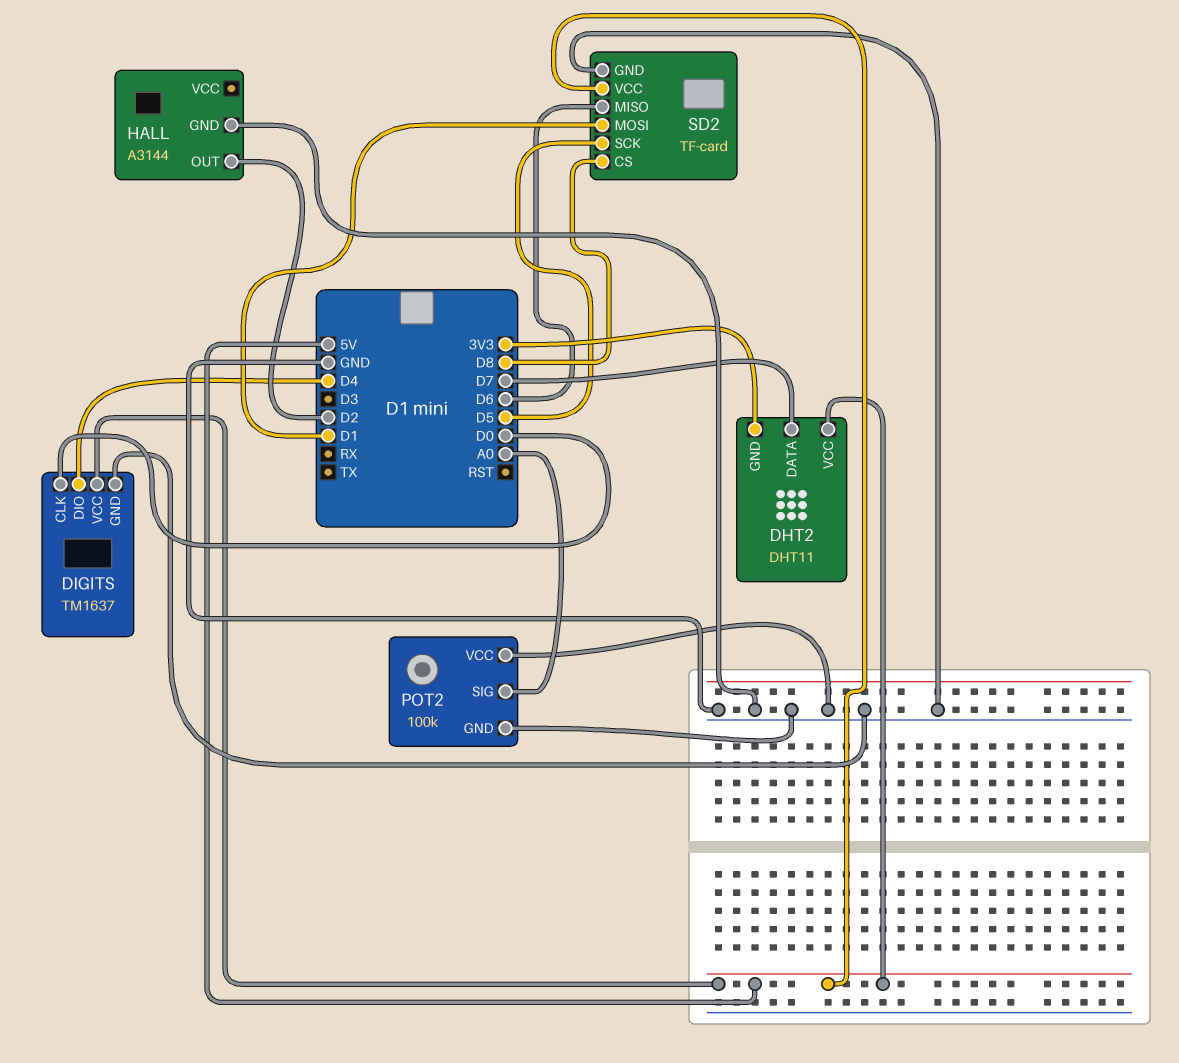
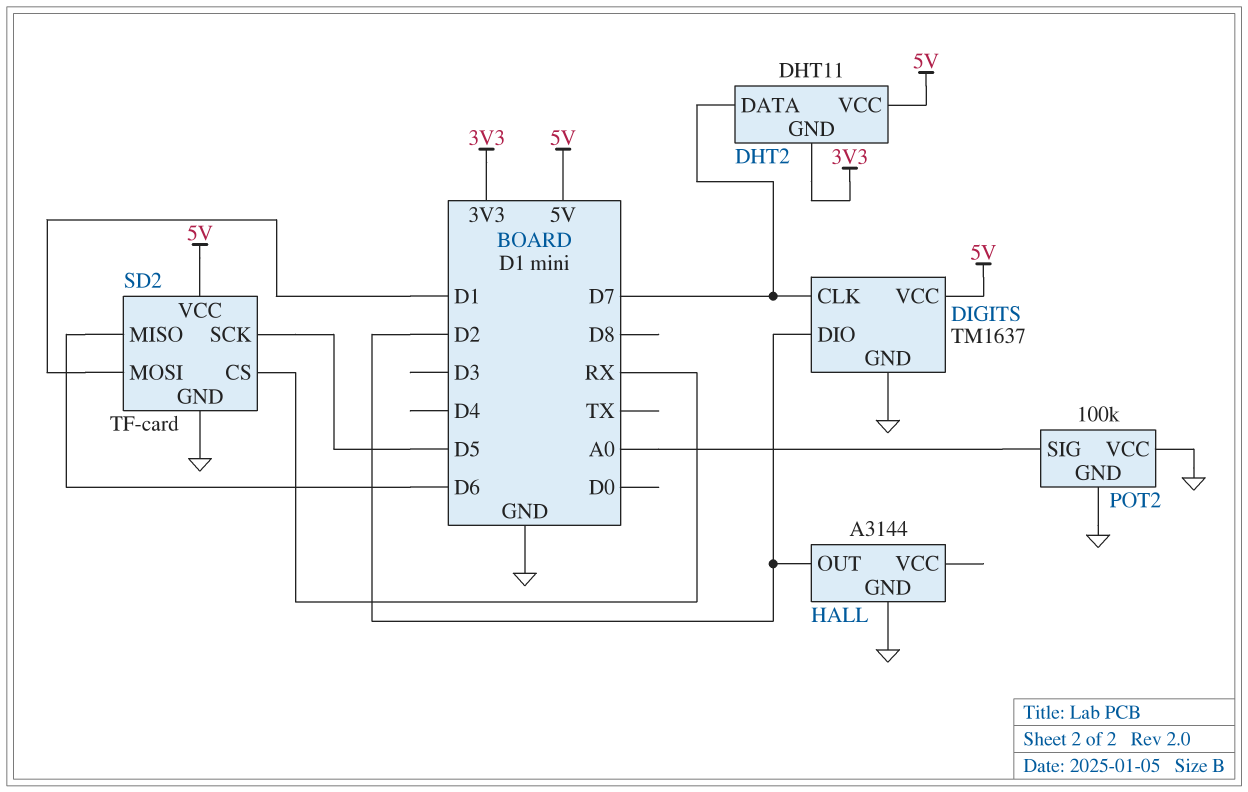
DIGITS pin CLK: D0 -> D7
DIGITS pin DIO: D4 -> D2
SD2 pin CS: D8 -> RX

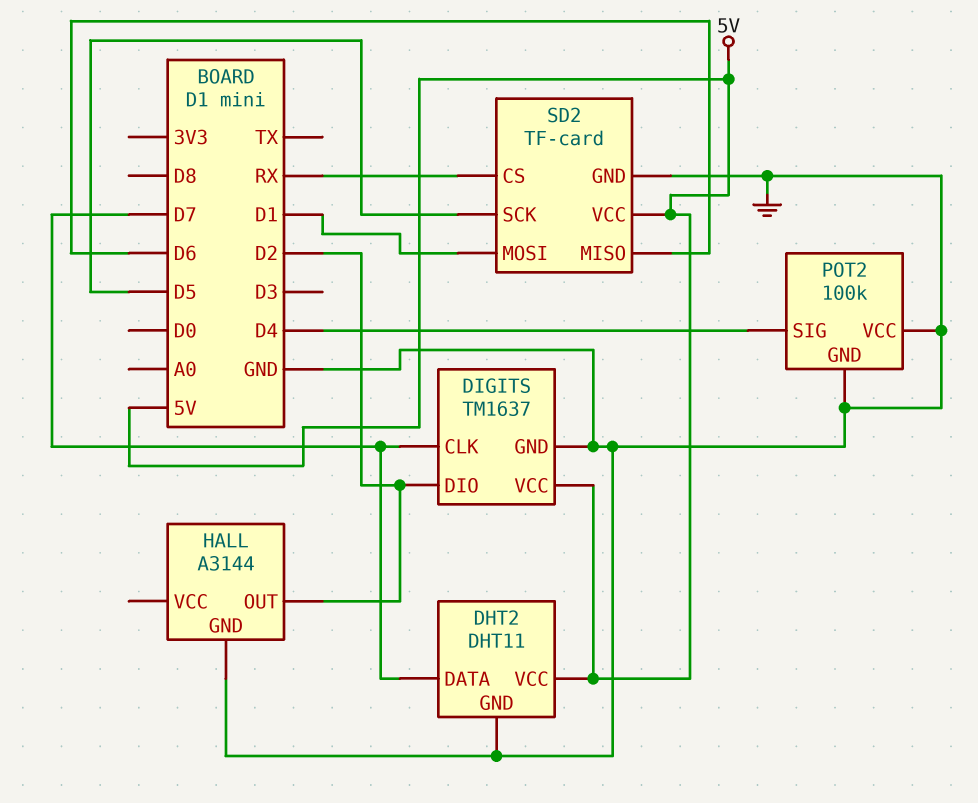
DHT2 pin GND: 3V3 -> GND
POT2 pin SIG: A0 -> D4

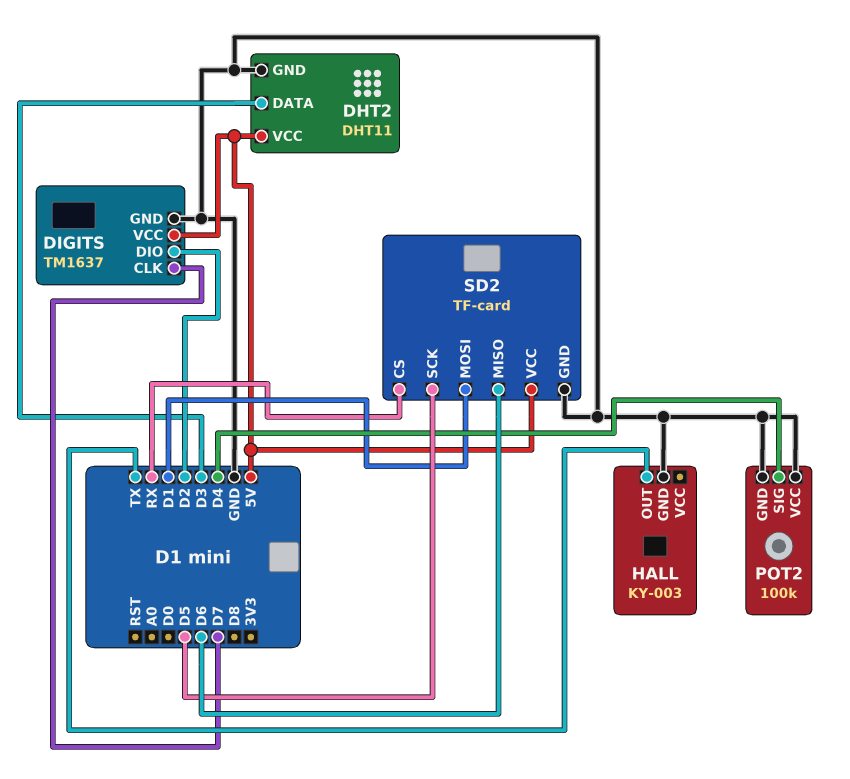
DHT2 pin DATA: D7 -> D3
HALL: A3144 -> KY-003
HALL pin OUT: D2 -> TX

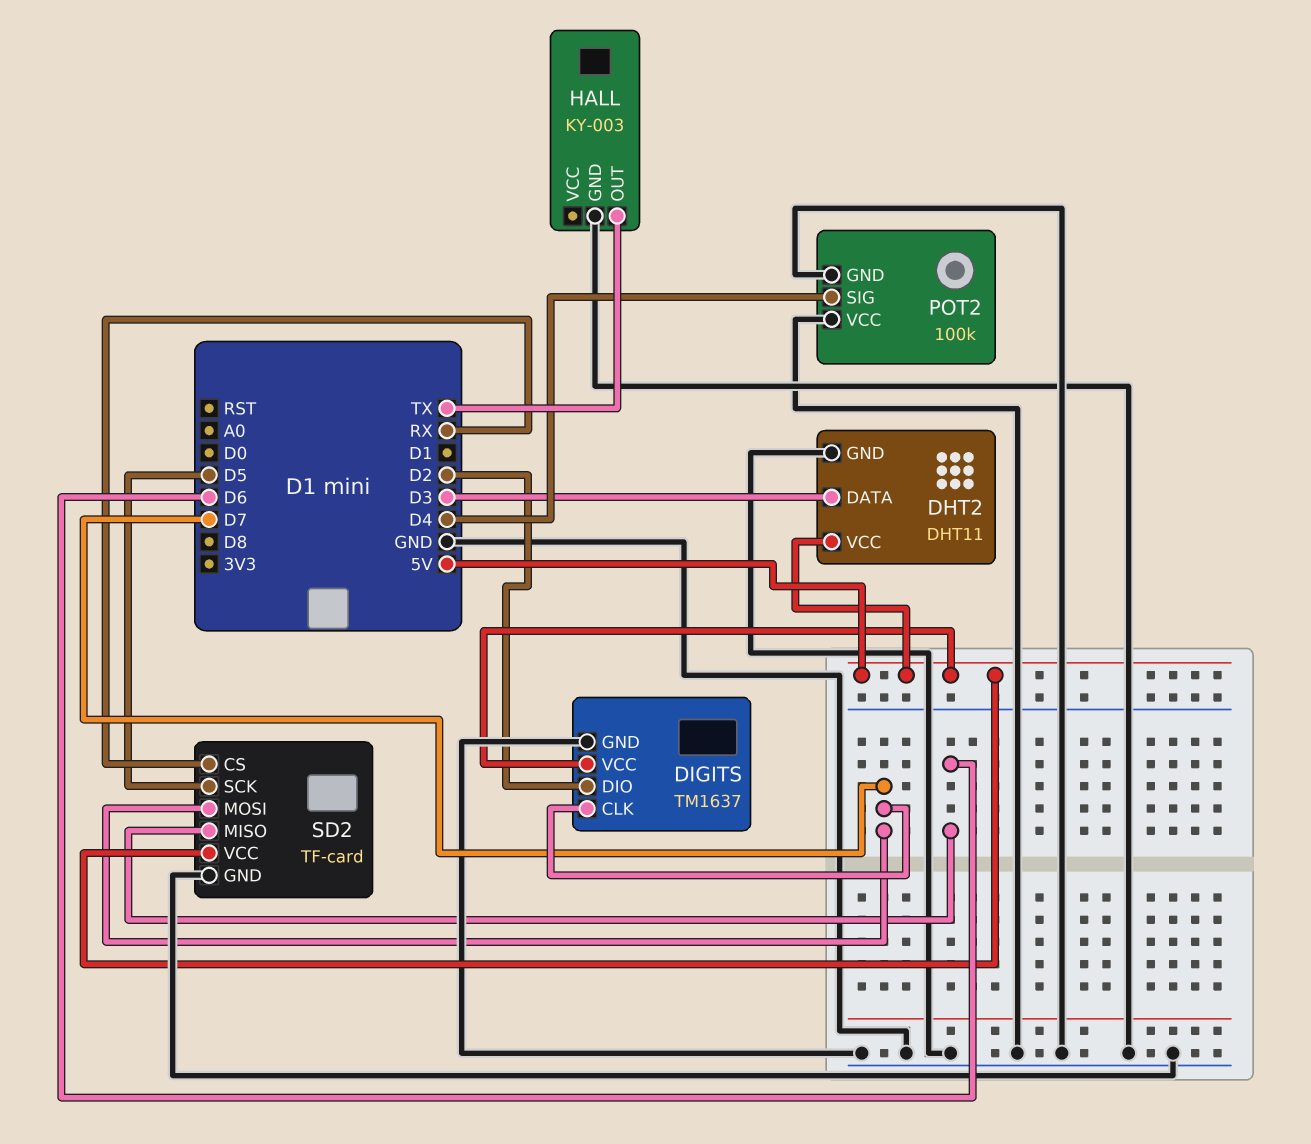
SD2 pin MOSI: D1 -> D7

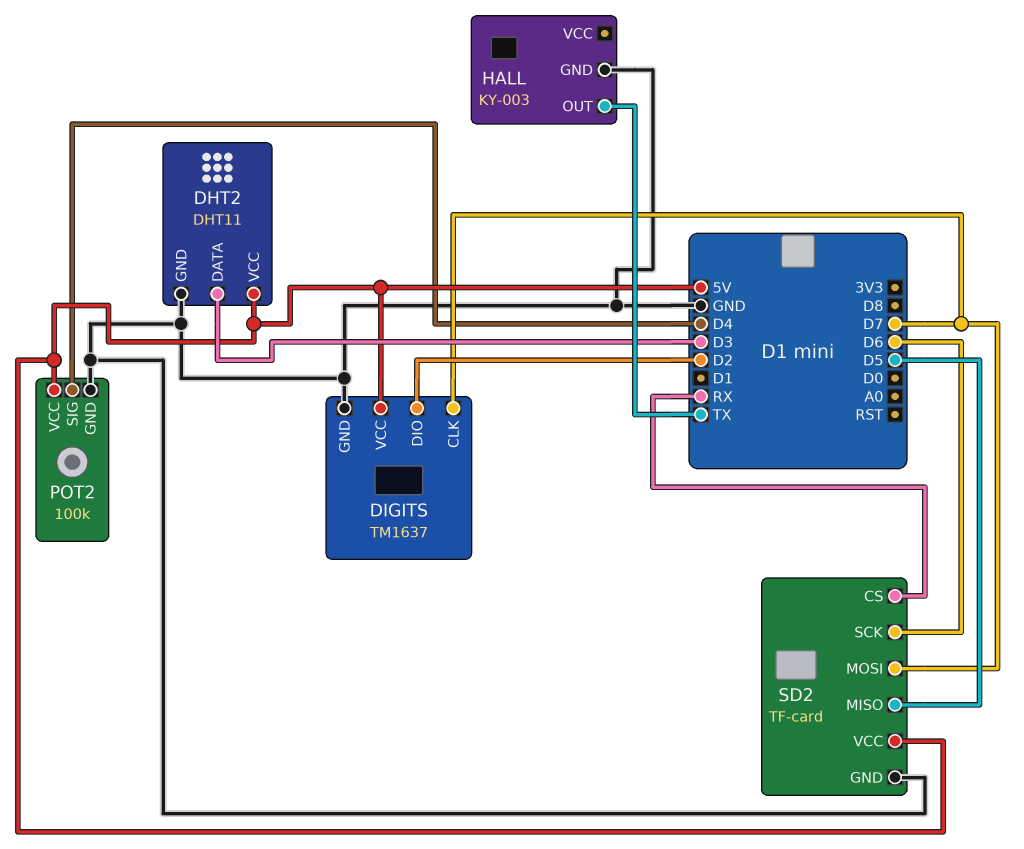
POT2 pin VCC: GND -> 5V
SD2 pin MISO: D6 -> D5
SD2 pin SCK: D5 -> D6

